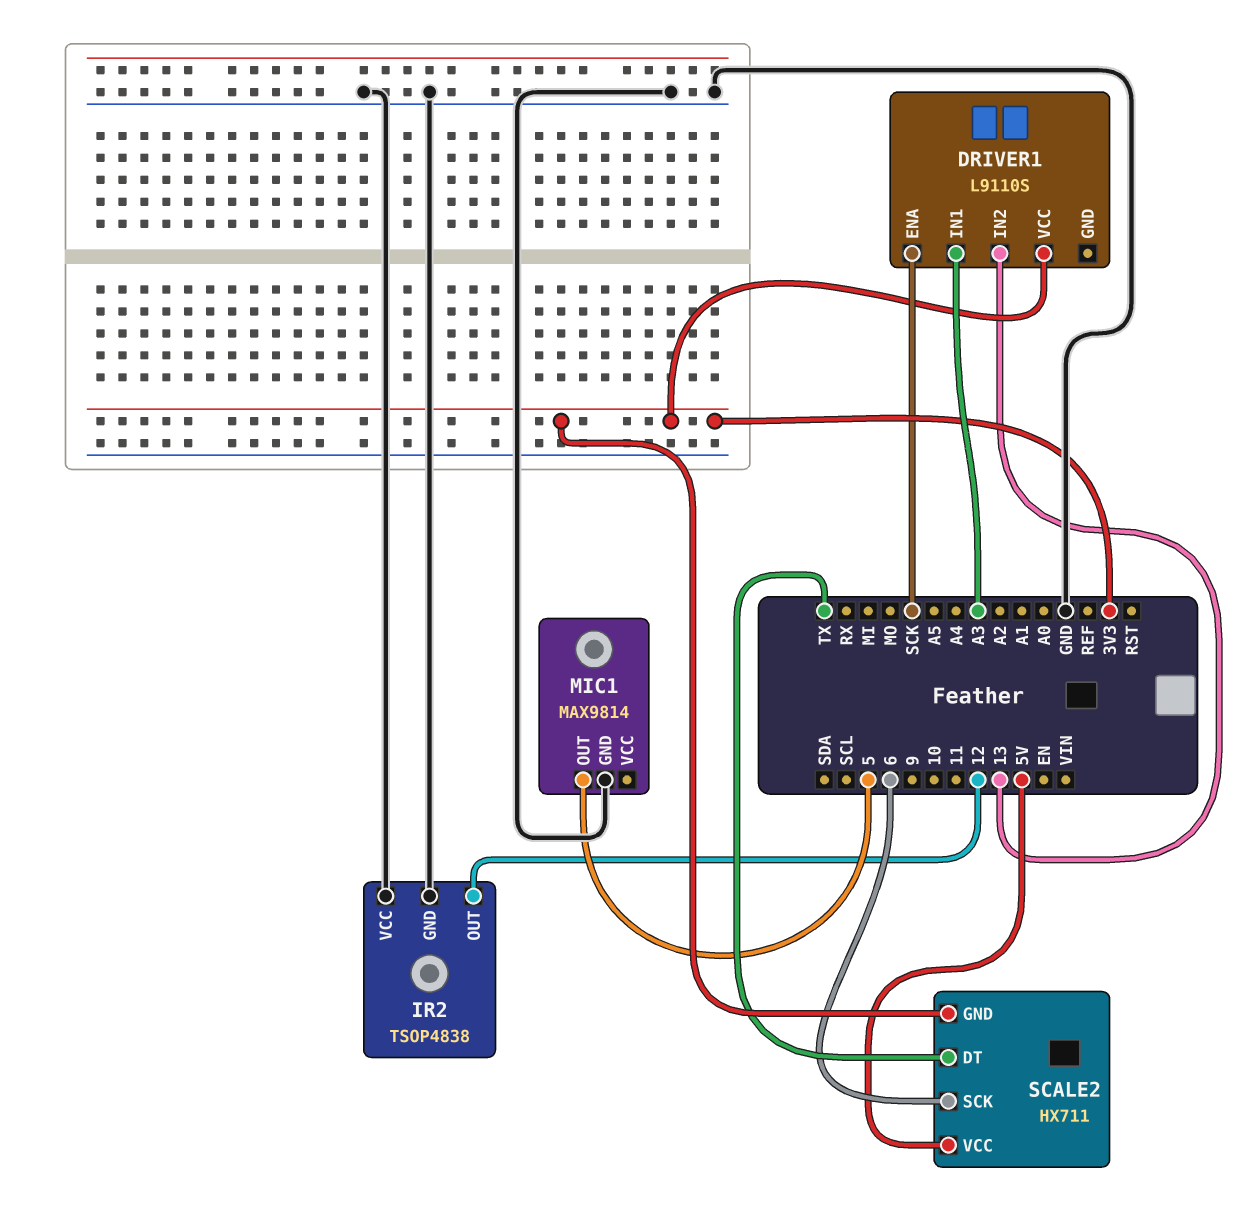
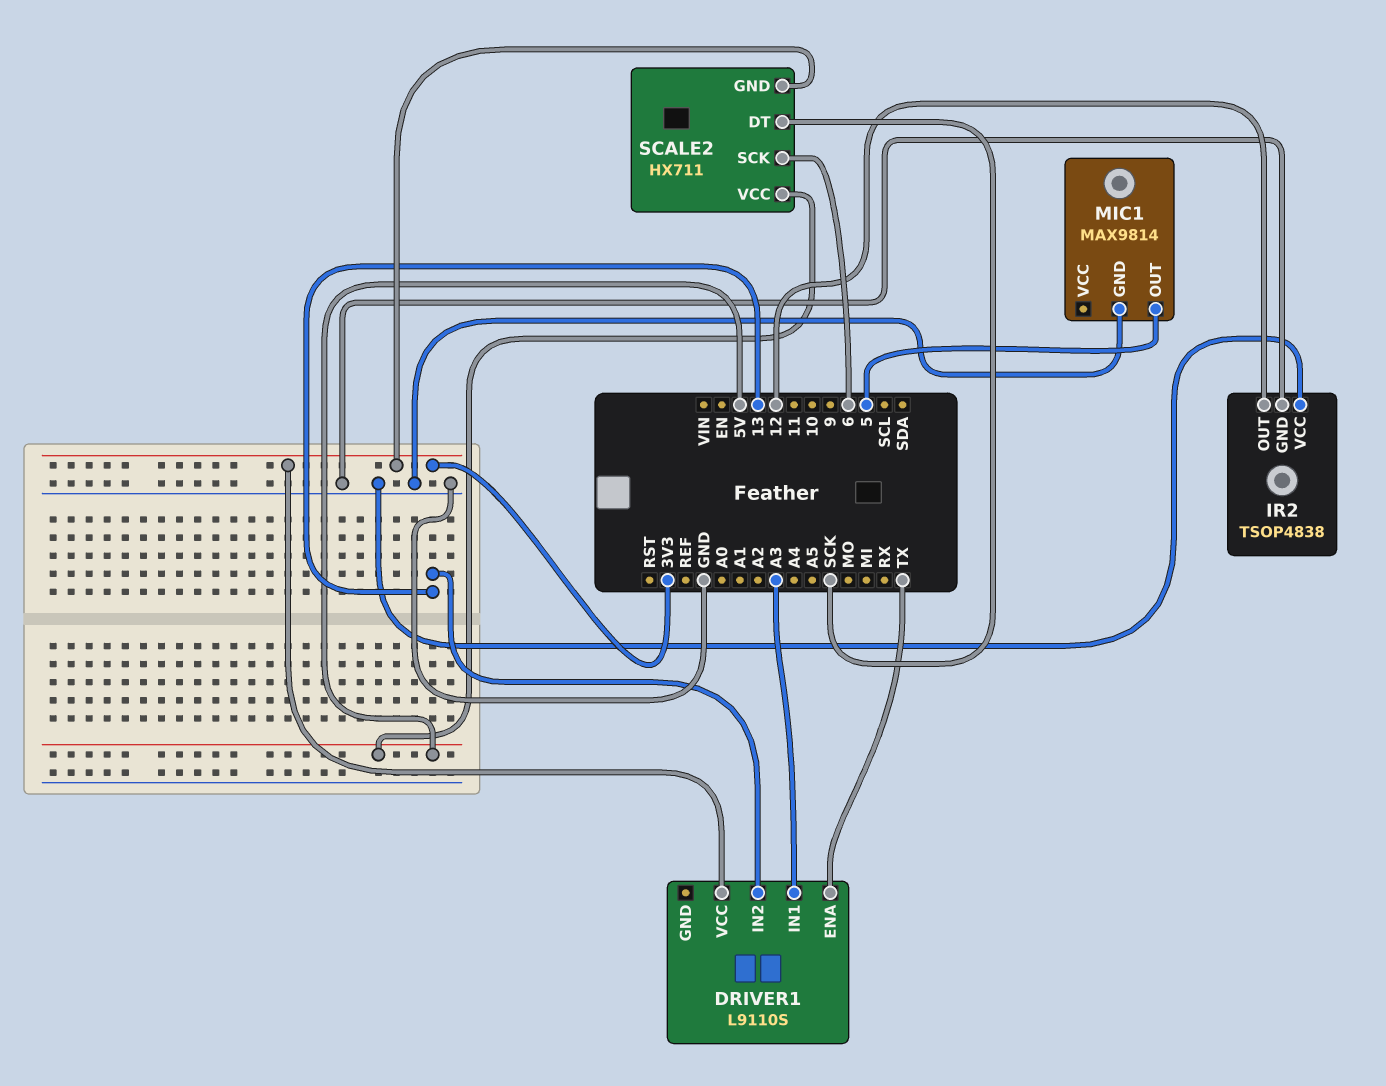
DRIVER1 pin ENA: SCK -> TX
SCALE2 pin DT: TX -> SCK

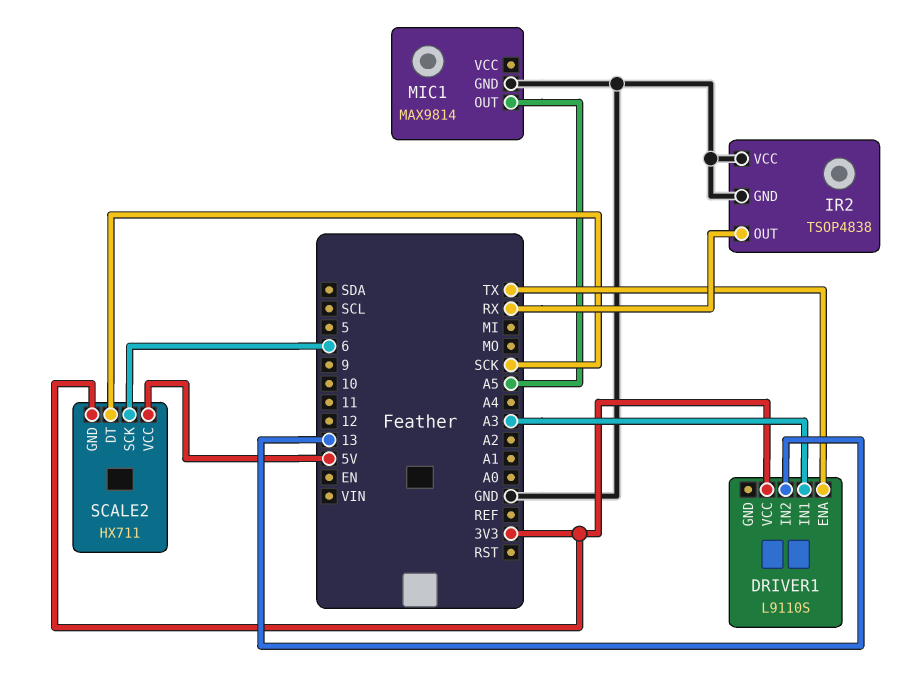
IR2 pin OUT: 12 -> RX
MIC1 pin OUT: 5 -> A5

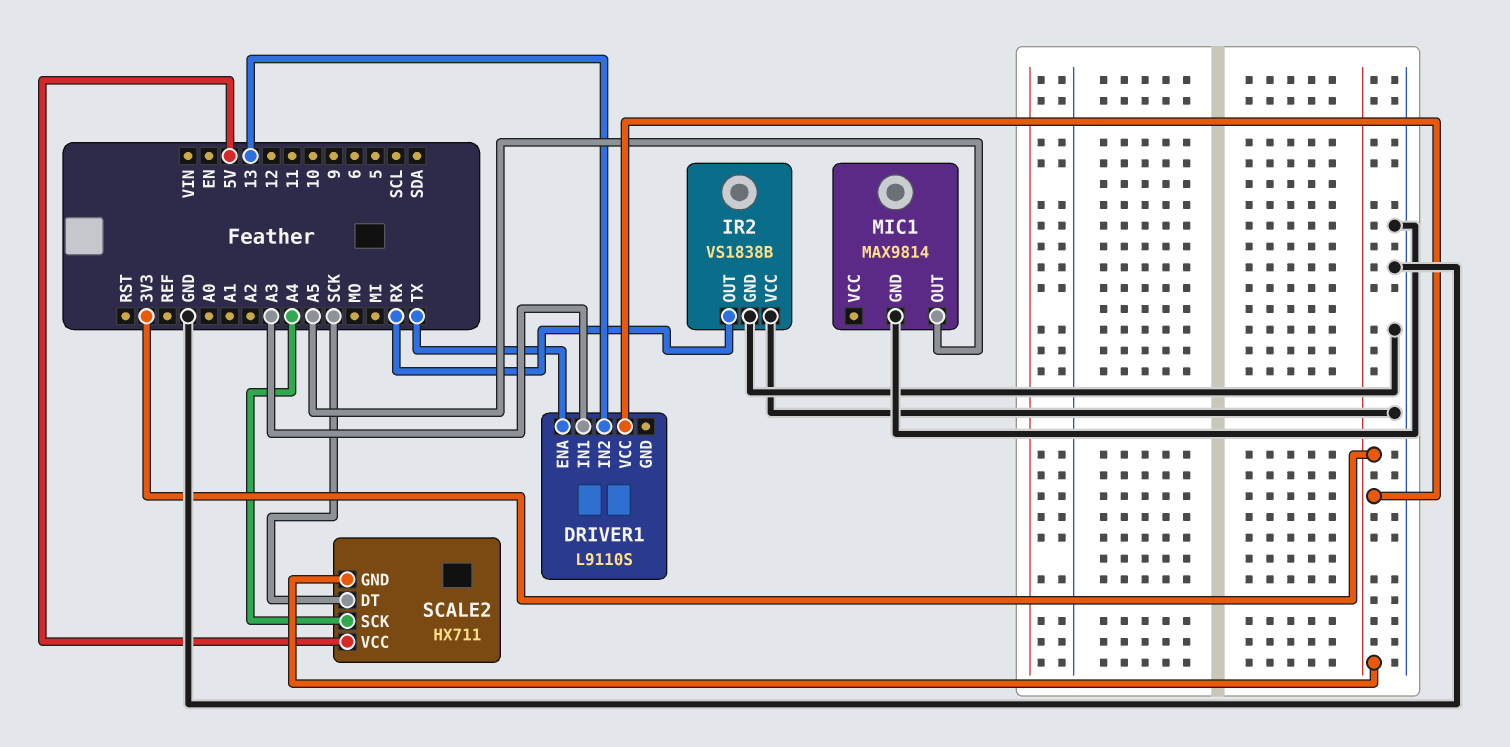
IR2: TSOP4838 -> VS1838B
SCALE2 pin SCK: 6 -> A4

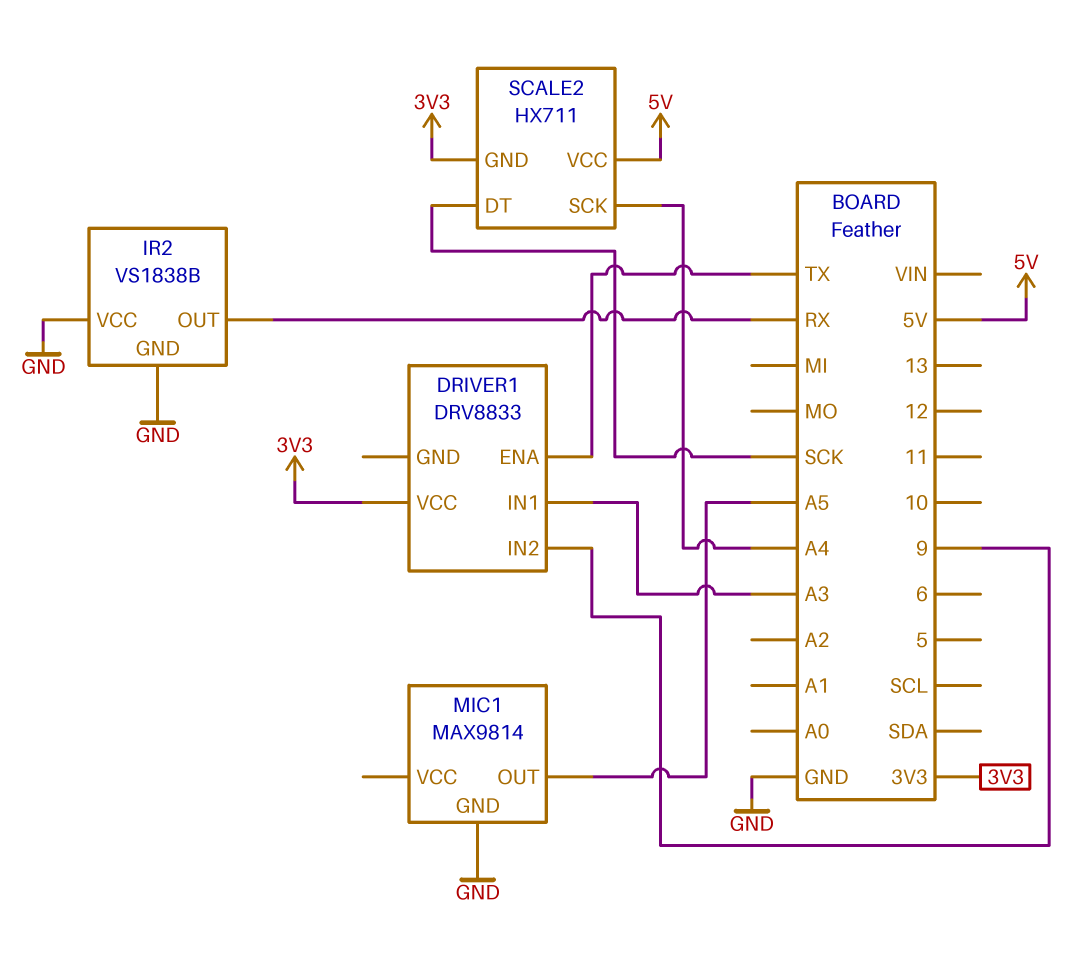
DRIVER1: L9110S -> DRV8833
DRIVER1 pin IN2: 13 -> 9

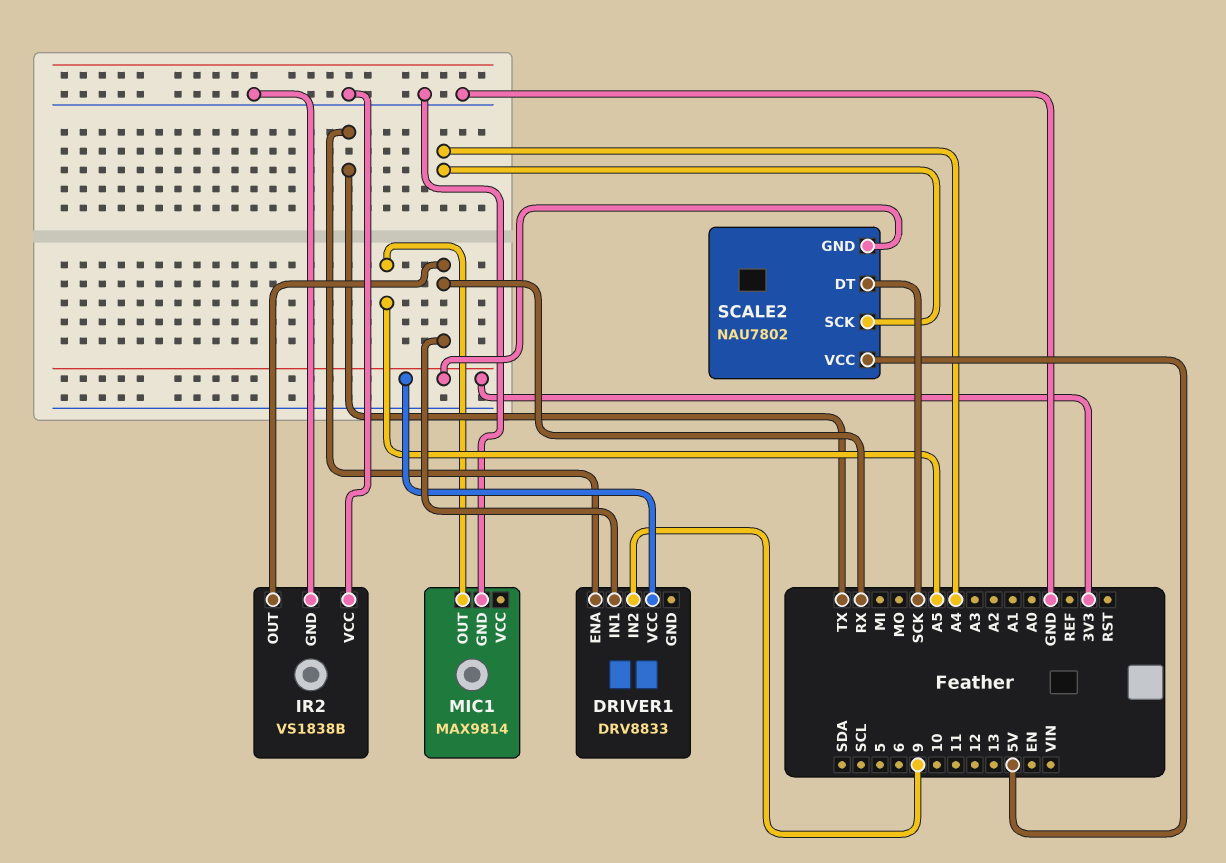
DRIVER1 pin IN1: A3 -> RX
SCALE2: HX711 -> NAU7802

